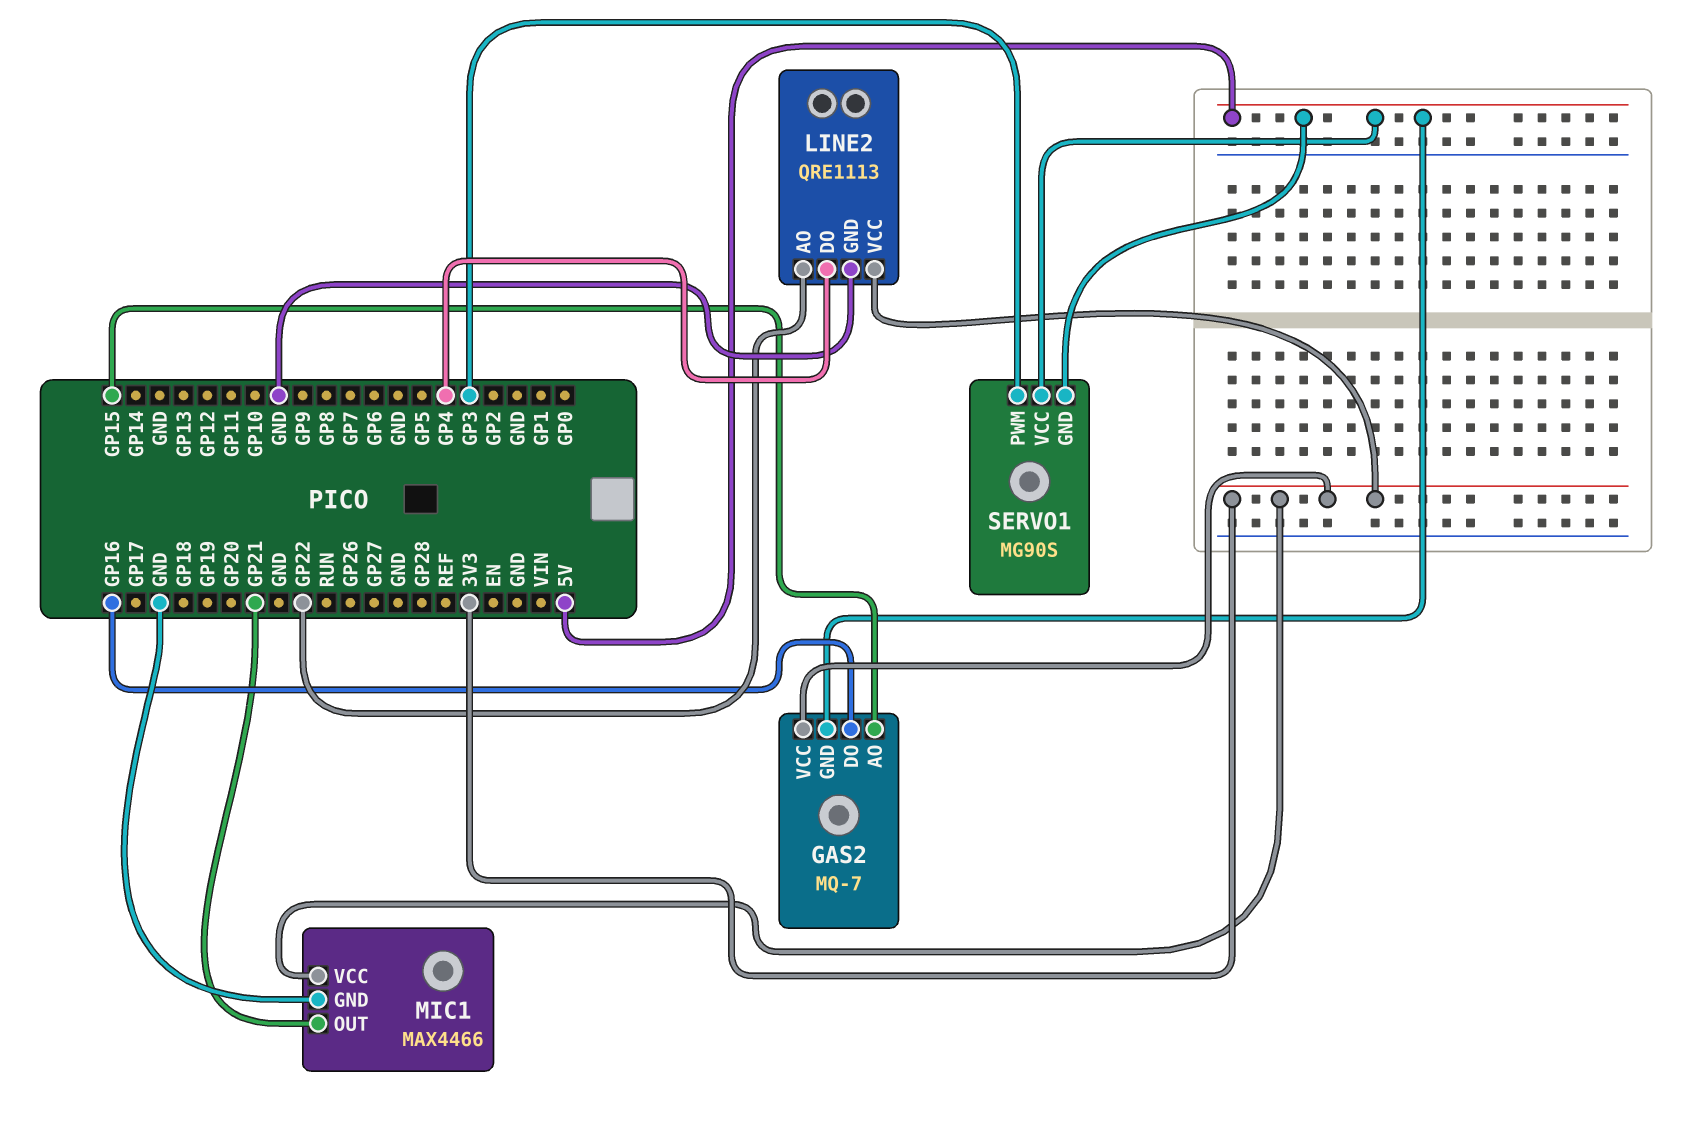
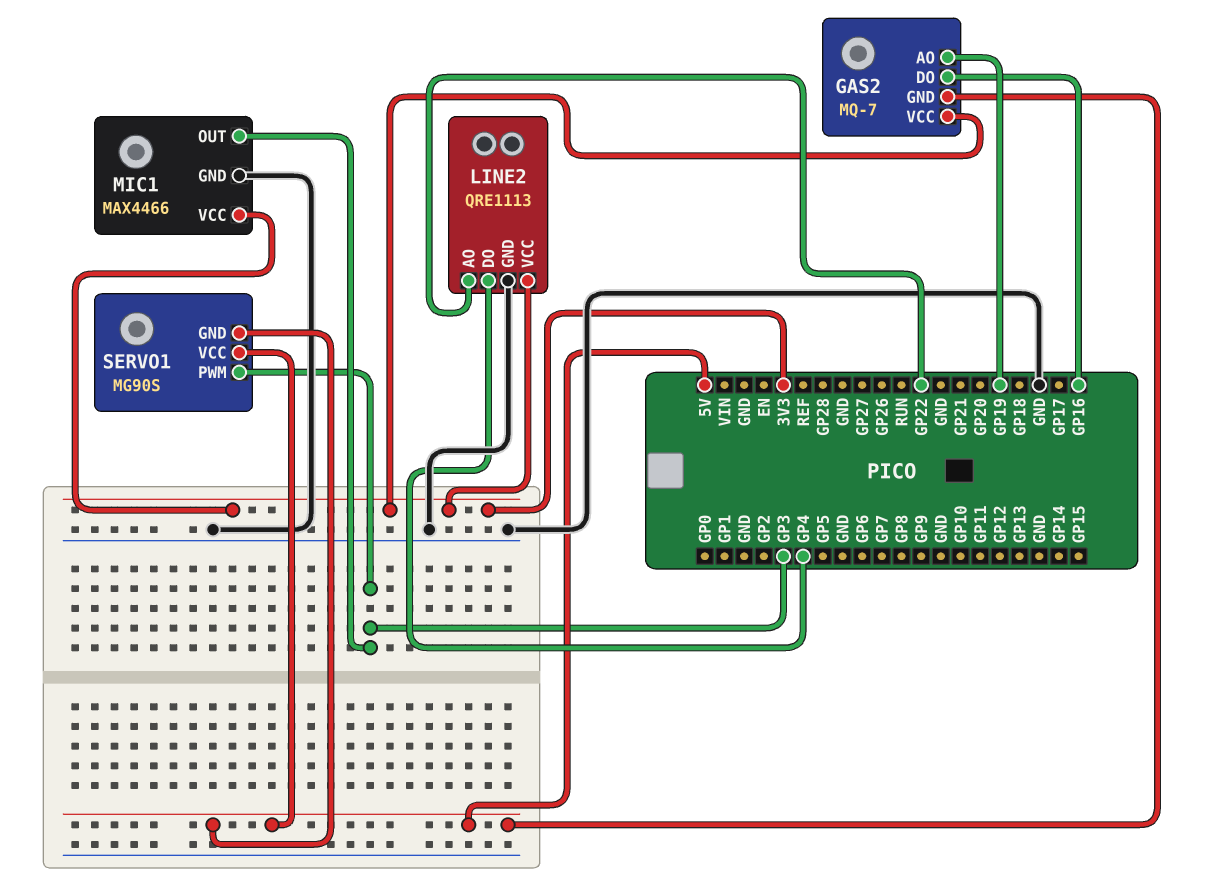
GAS2 pin AO: GP15 -> GP19
MIC1 pin OUT: GP21 -> GP3

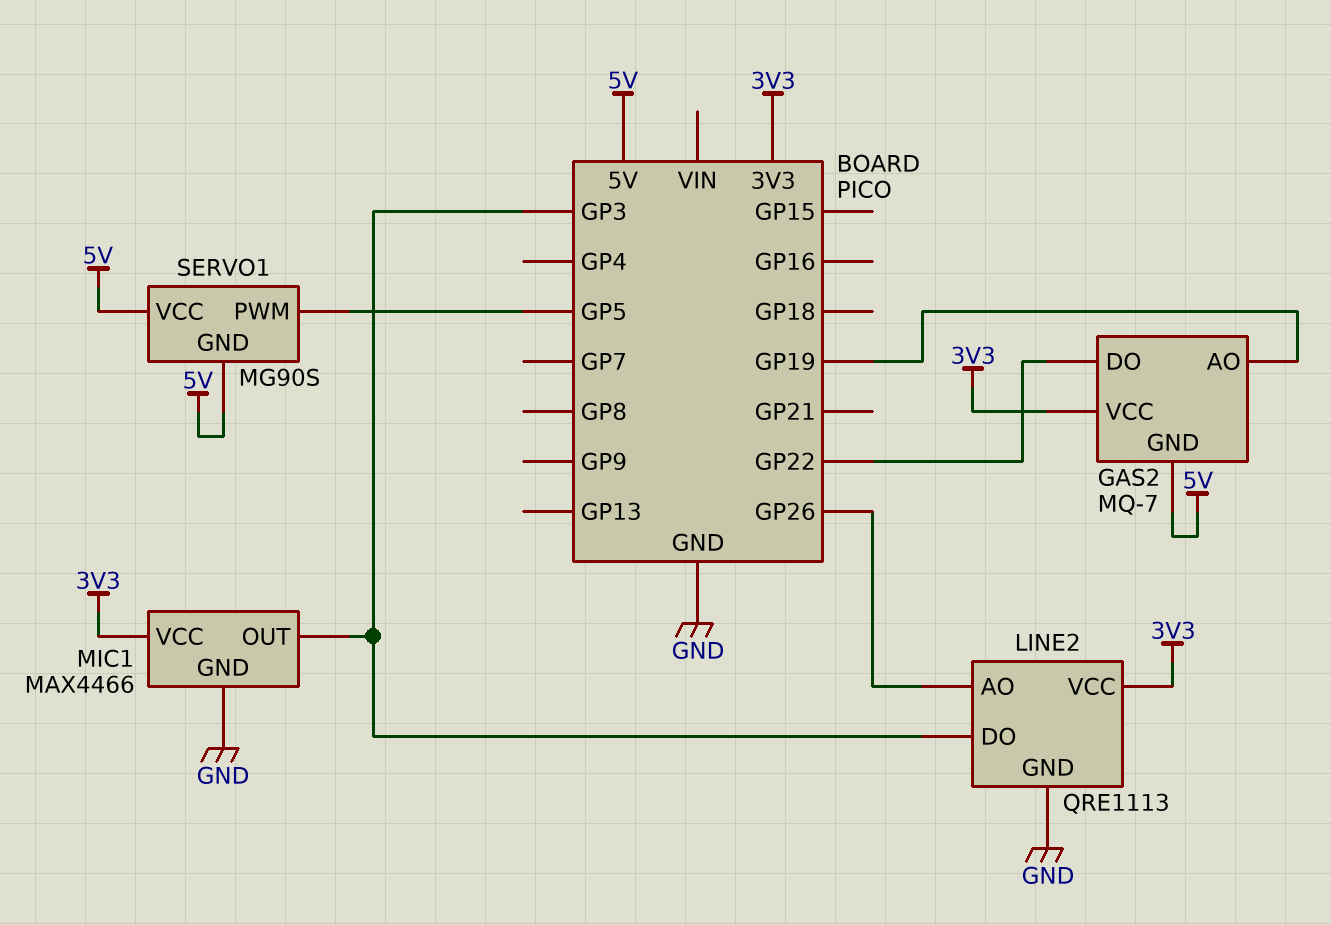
GAS2 pin DO: GP16 -> GP22
LINE2 pin AO: GP22 -> GP26
LINE2 pin DO: GP4 -> GP3
SERVO1 pin PWM: GP3 -> GP5

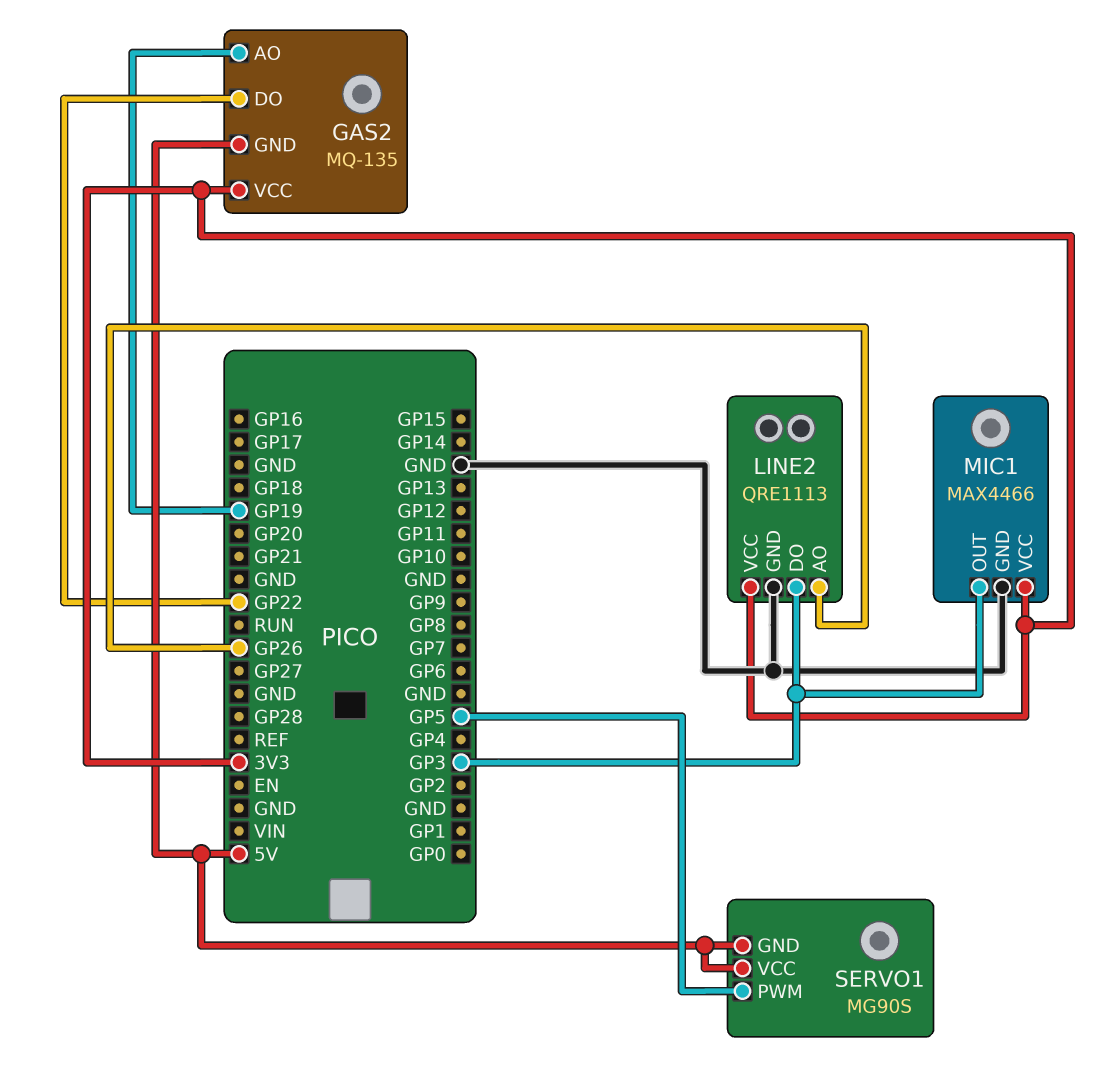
GAS2: MQ-7 -> MQ-135

